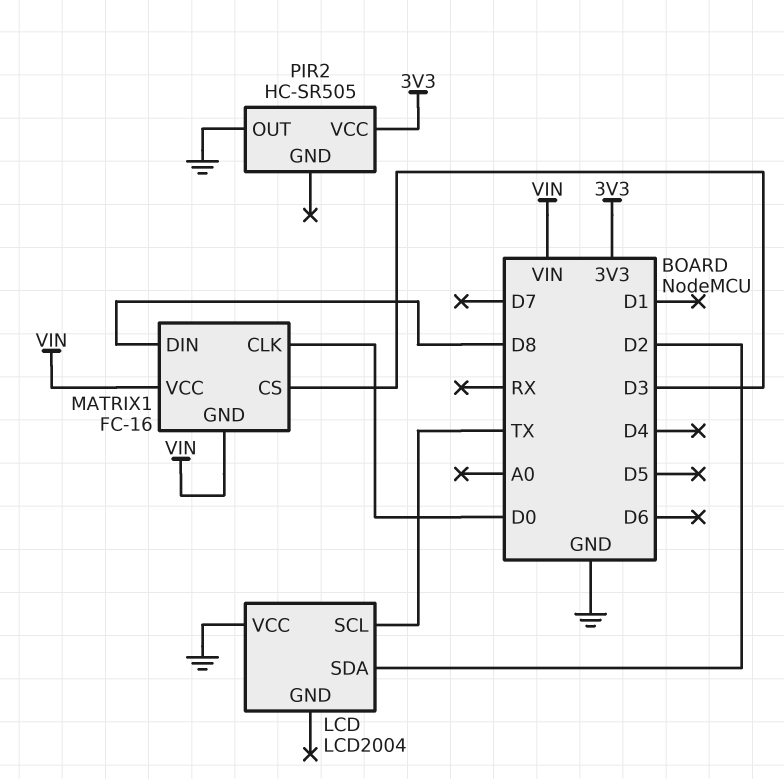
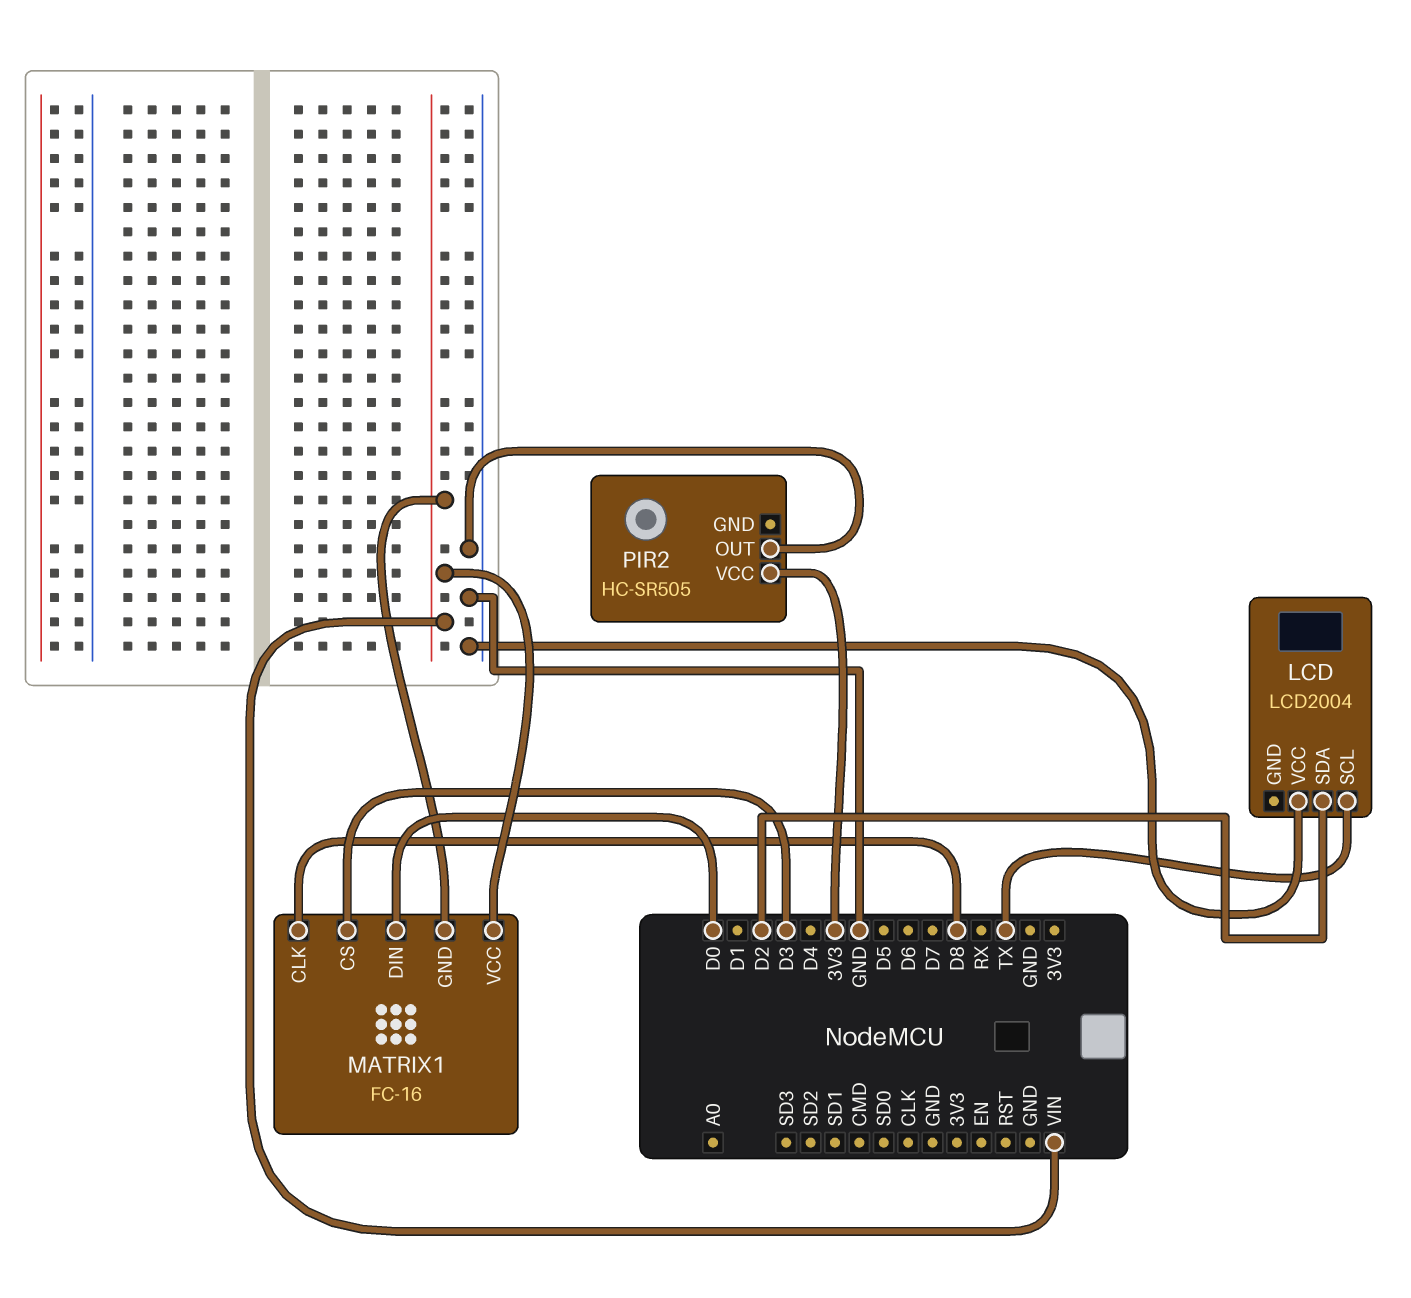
MATRIX1 pin CLK: D0 -> D8
MATRIX1 pin DIN: D8 -> D0

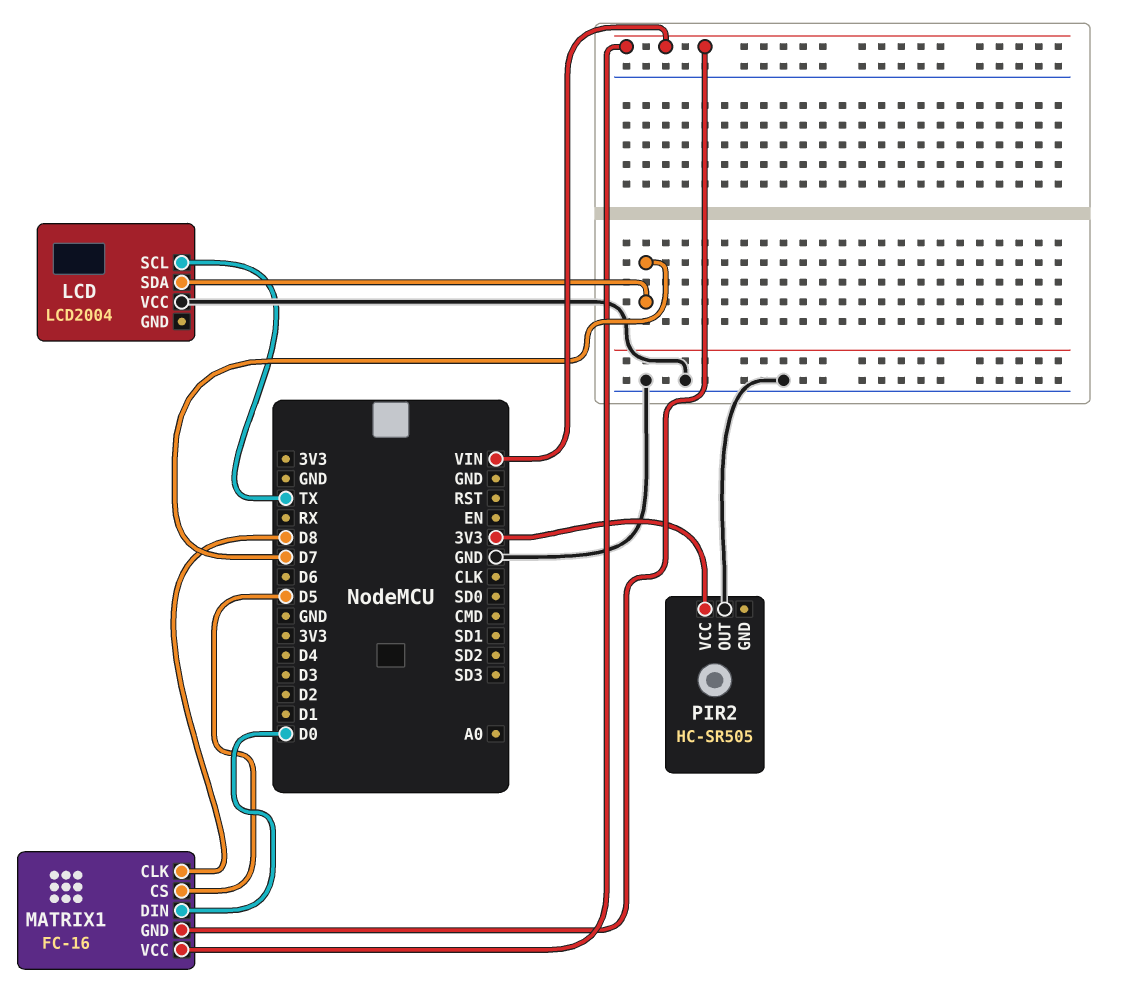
LCD pin SDA: D2 -> D7
MATRIX1 pin CS: D3 -> D5

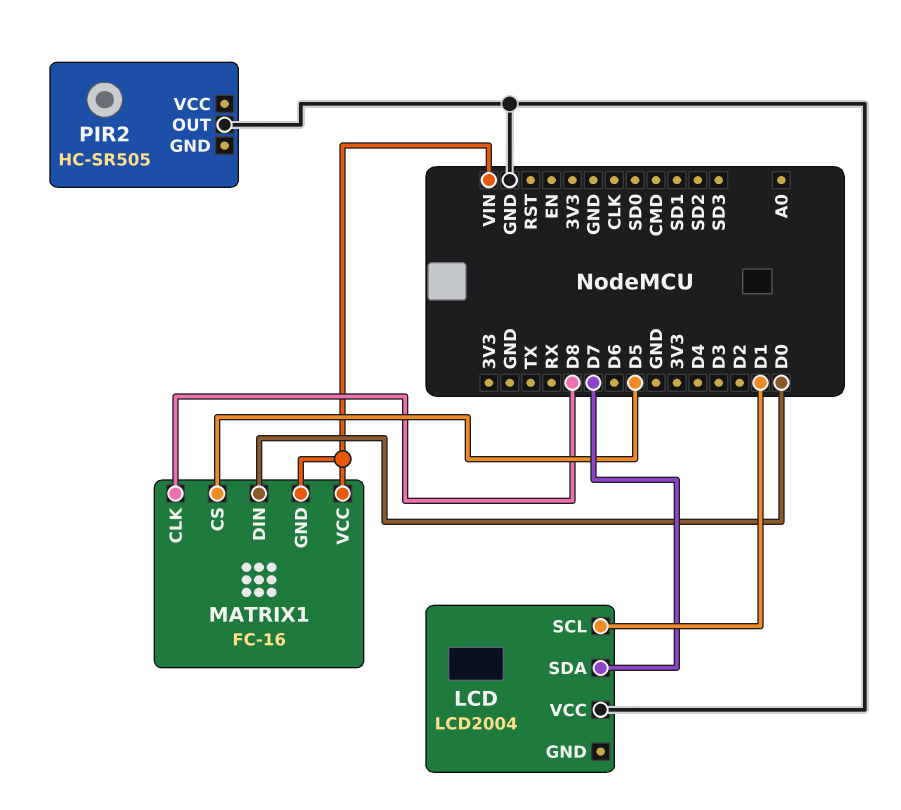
LCD pin SCL: TX -> D1
PIR2 pin VCC: 3V3 -> none

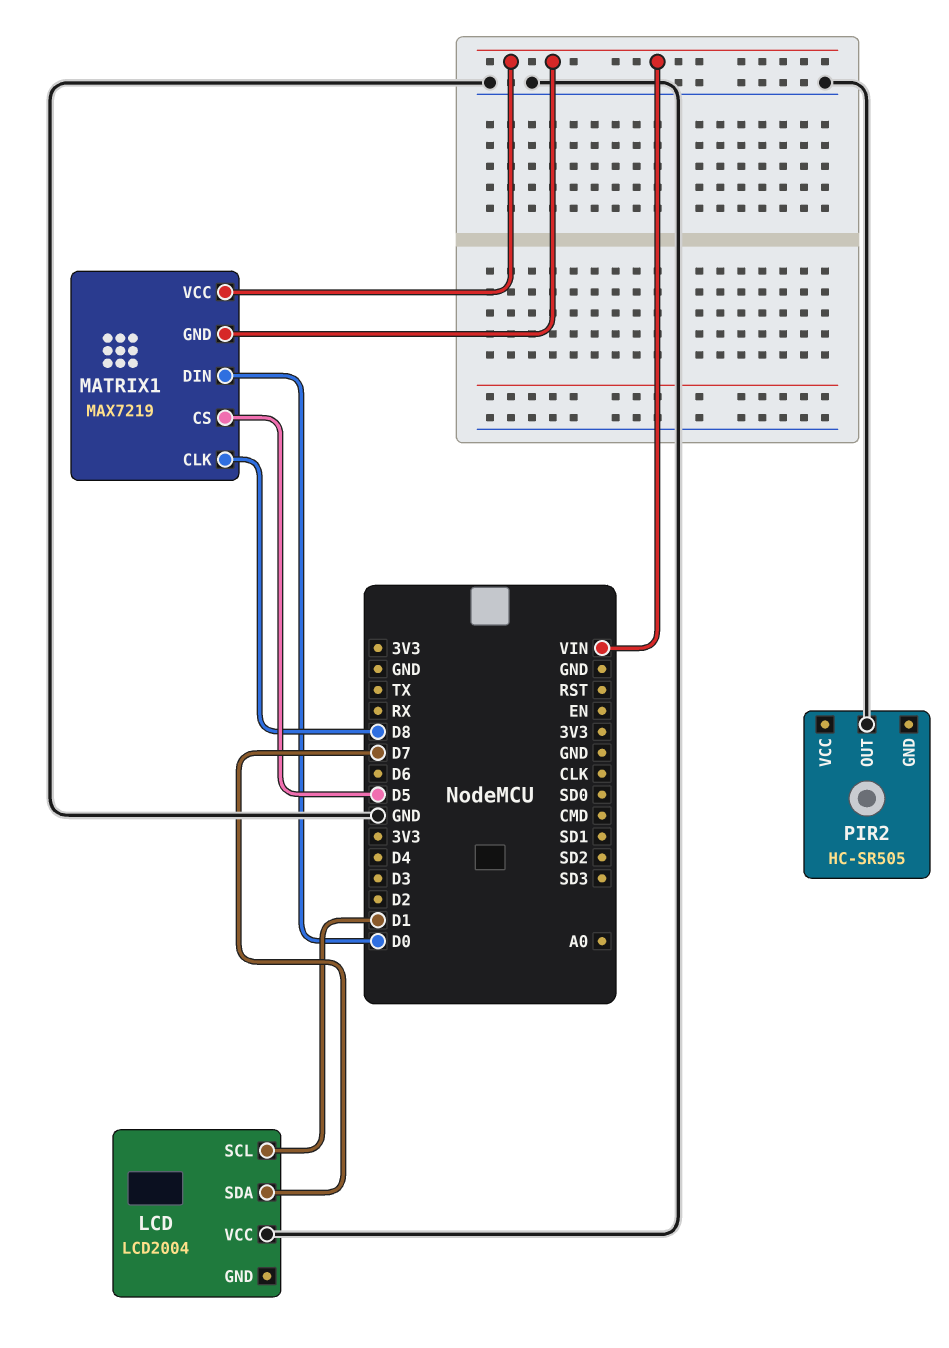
MATRIX1: FC-16 -> MAX7219

